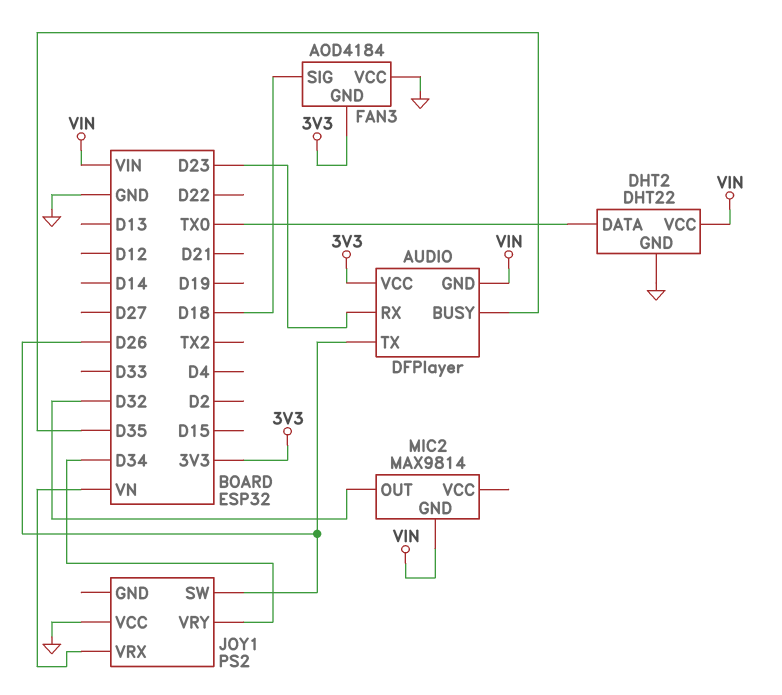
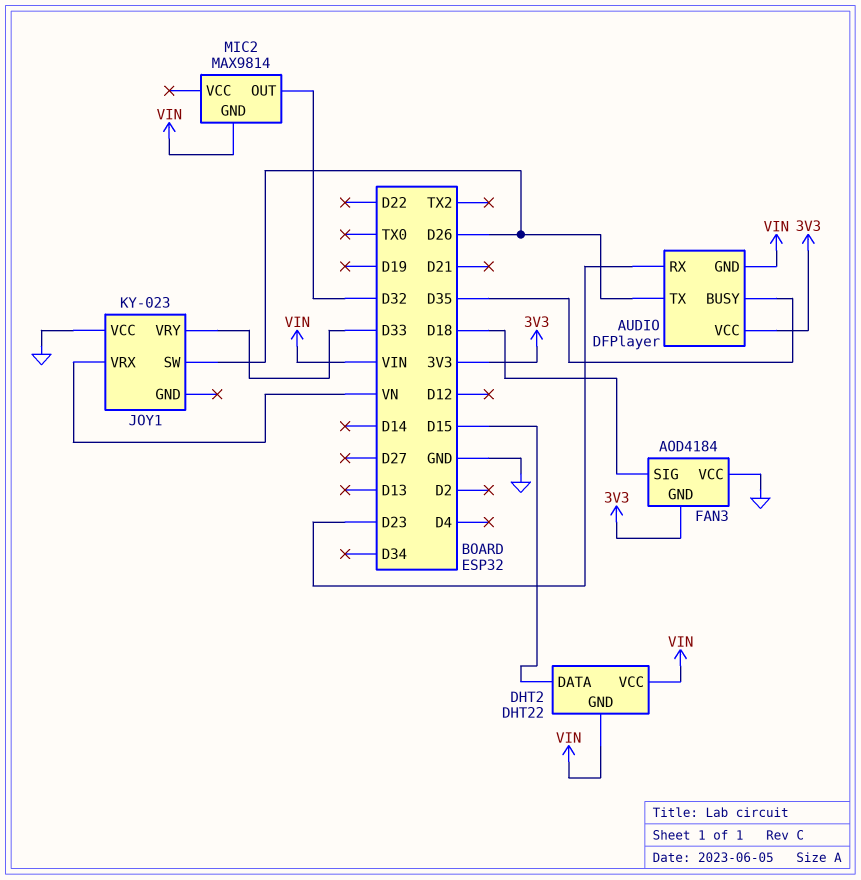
DHT2 pin DATA: TX0 -> D15
DHT2 pin GND: GND -> VIN
JOY1: PS2 -> KY-023
JOY1 pin VRY: D34 -> D33

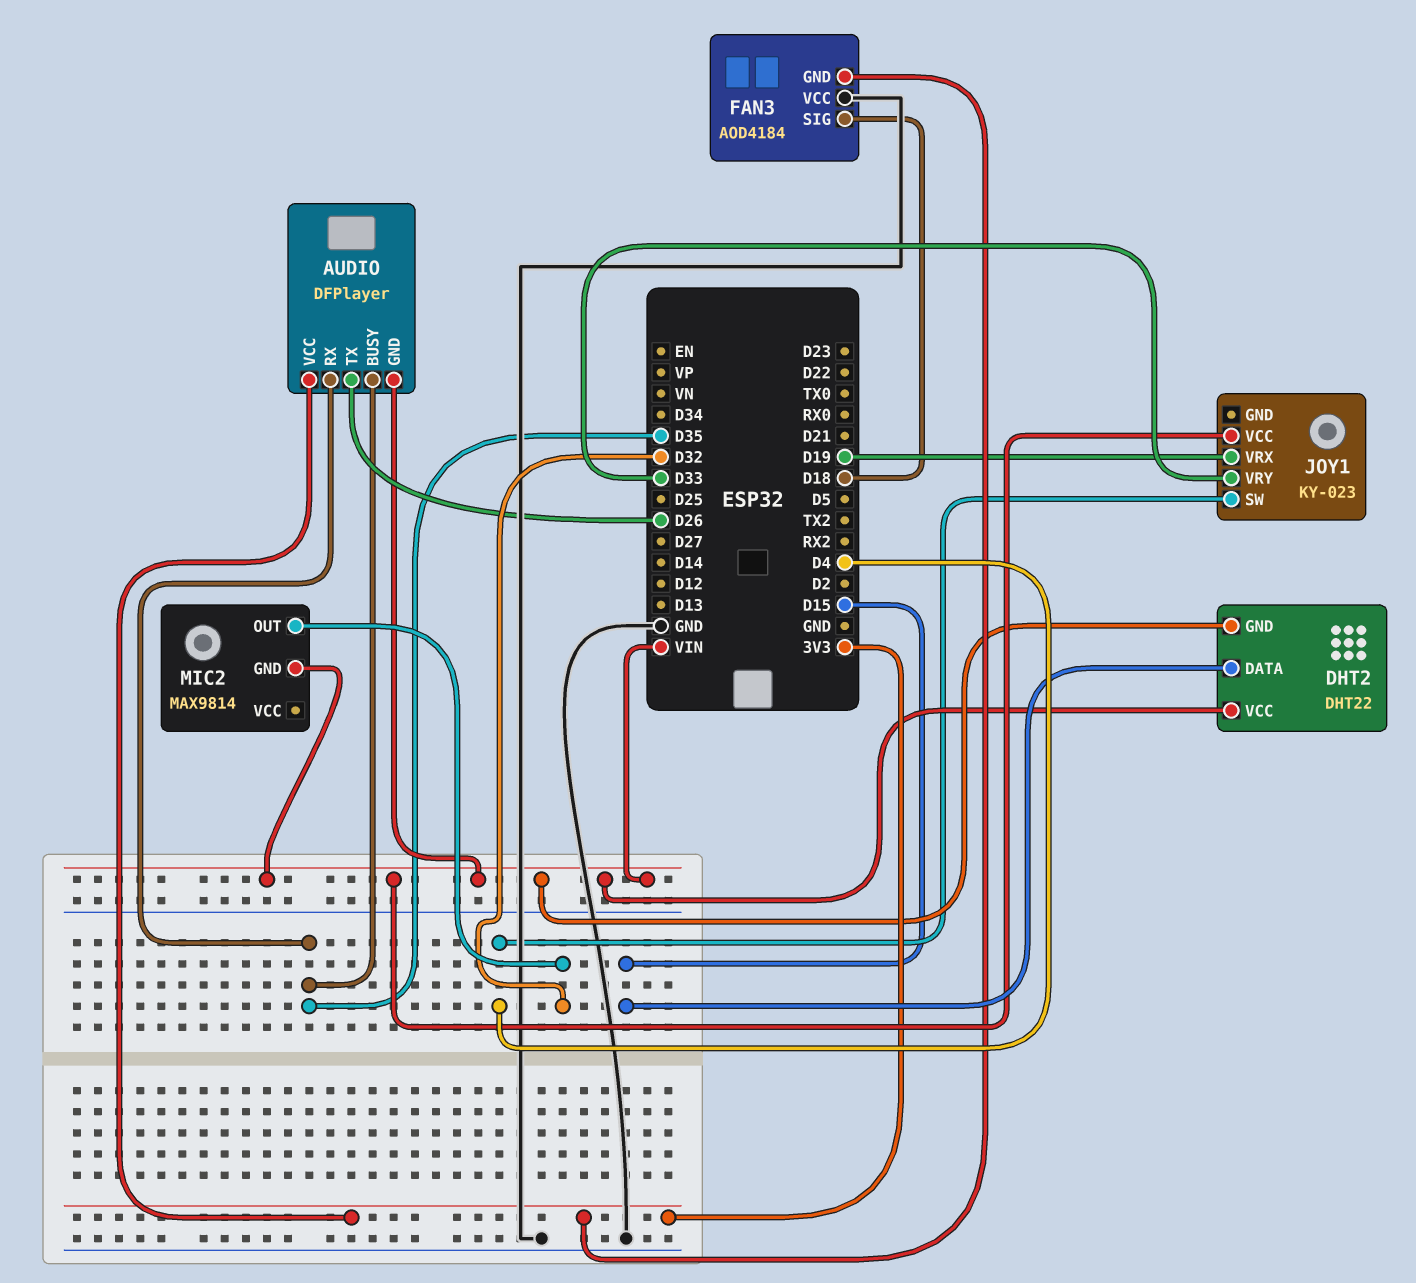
AUDIO pin RX: D23 -> D35
JOY1 pin SW: D26 -> D4
JOY1 pin VCC: GND -> VIN
JOY1 pin VRX: VN -> D19

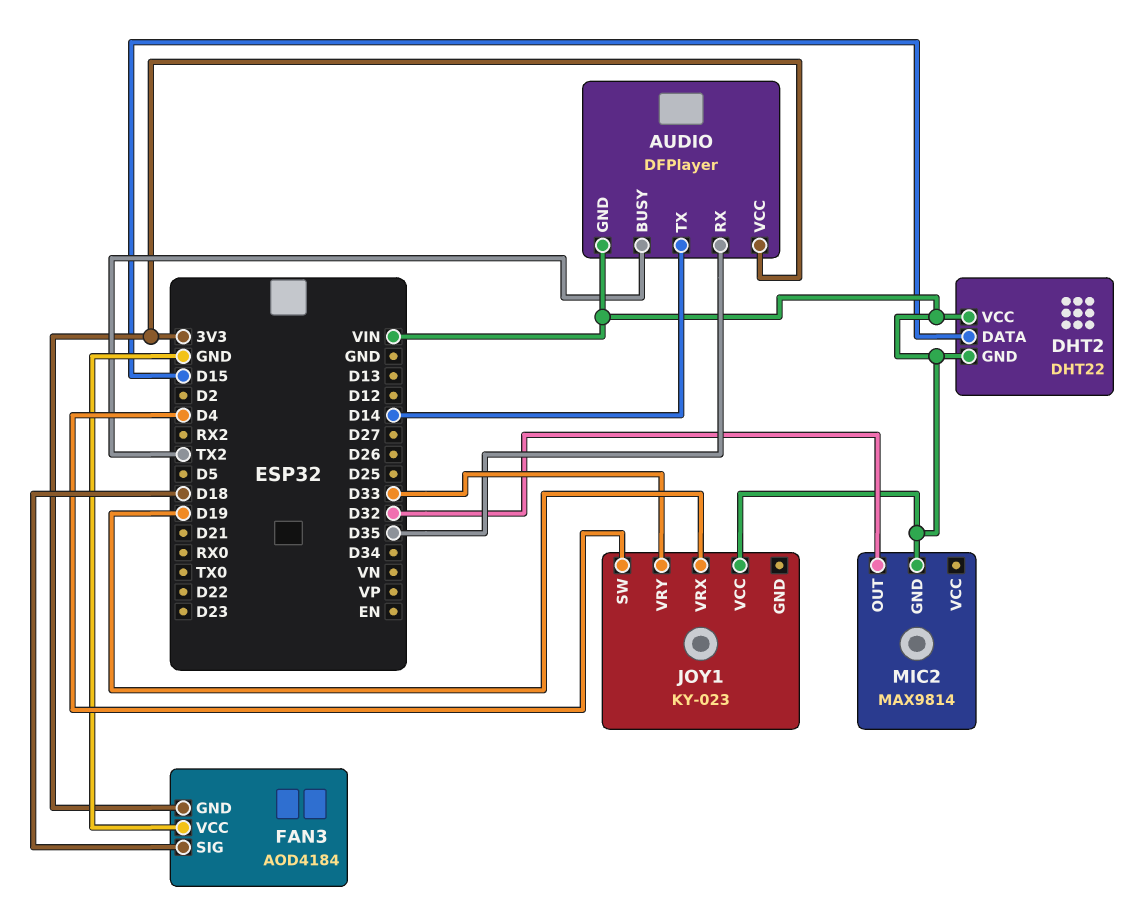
AUDIO pin BUSY: D35 -> TX2
AUDIO pin TX: D26 -> D14

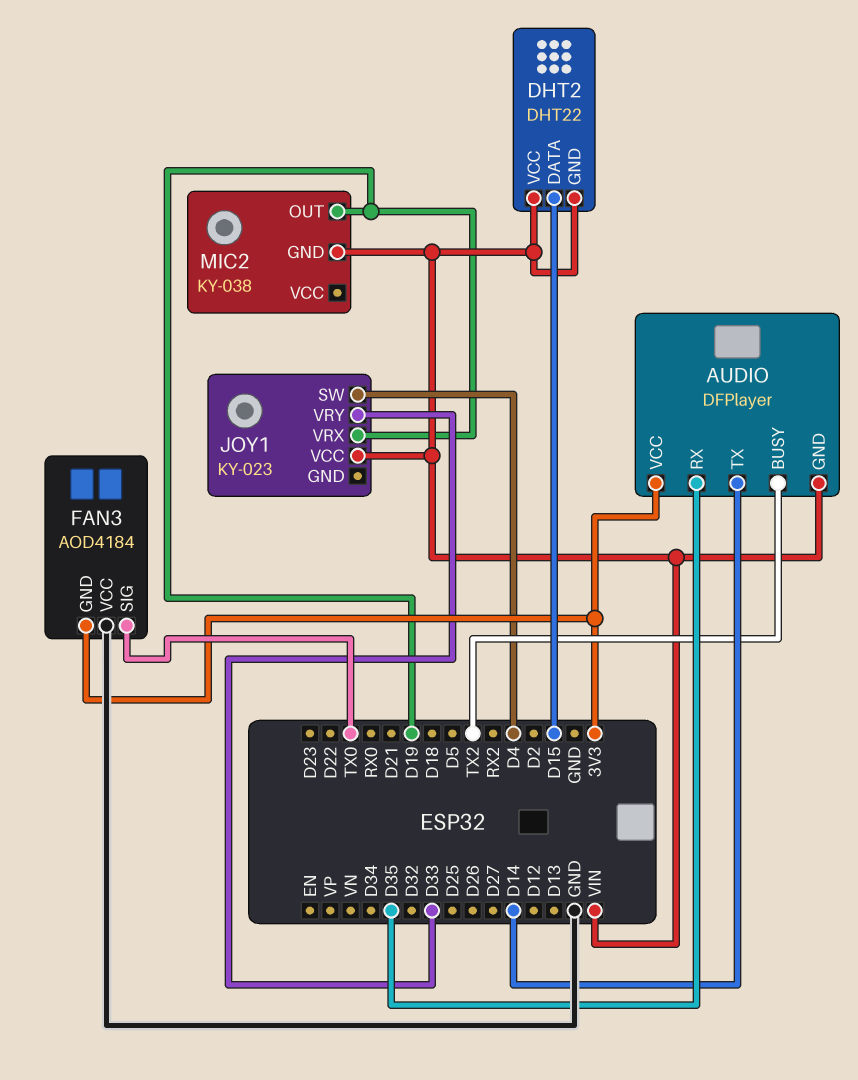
FAN3 pin SIG: D18 -> TX0
MIC2: MAX9814 -> KY-038
MIC2 pin OUT: D32 -> D19

